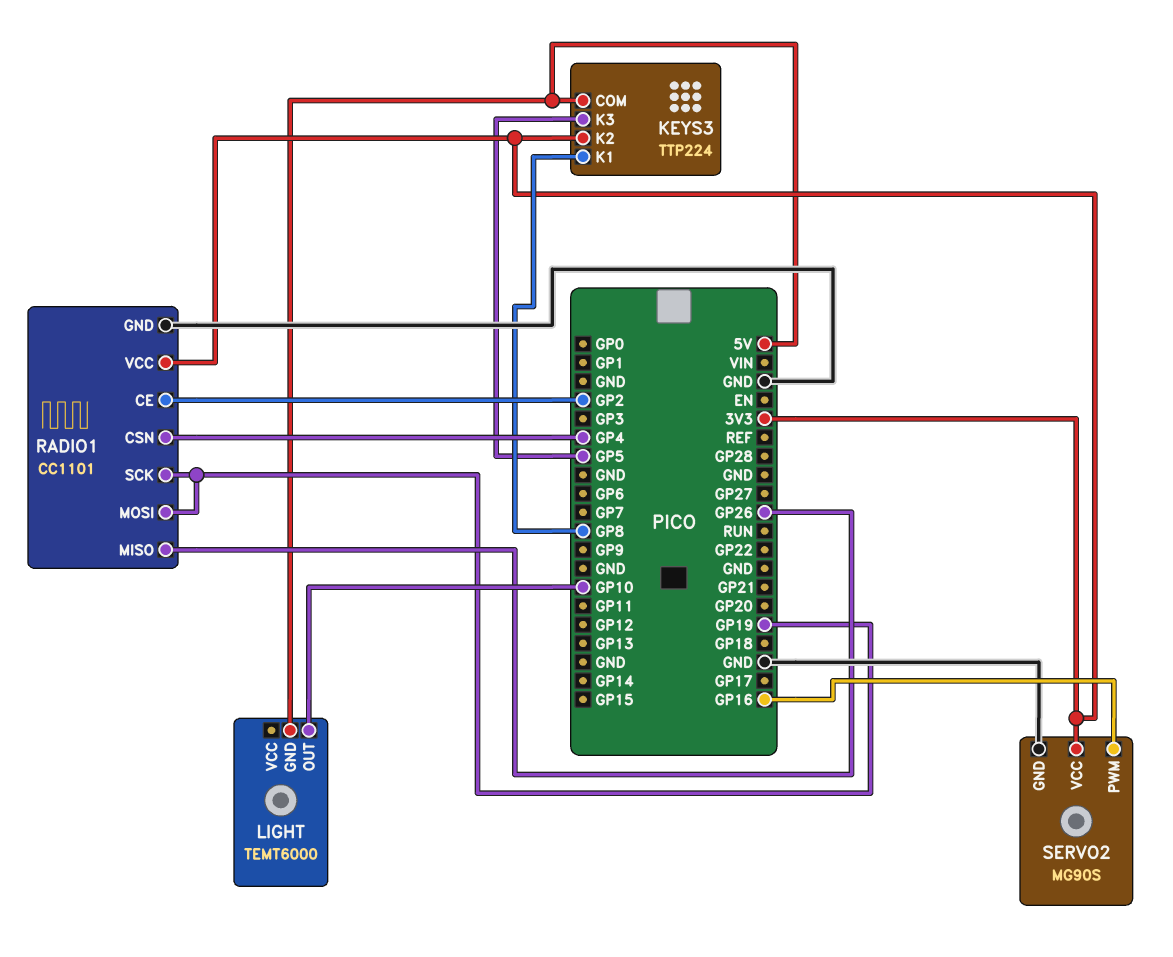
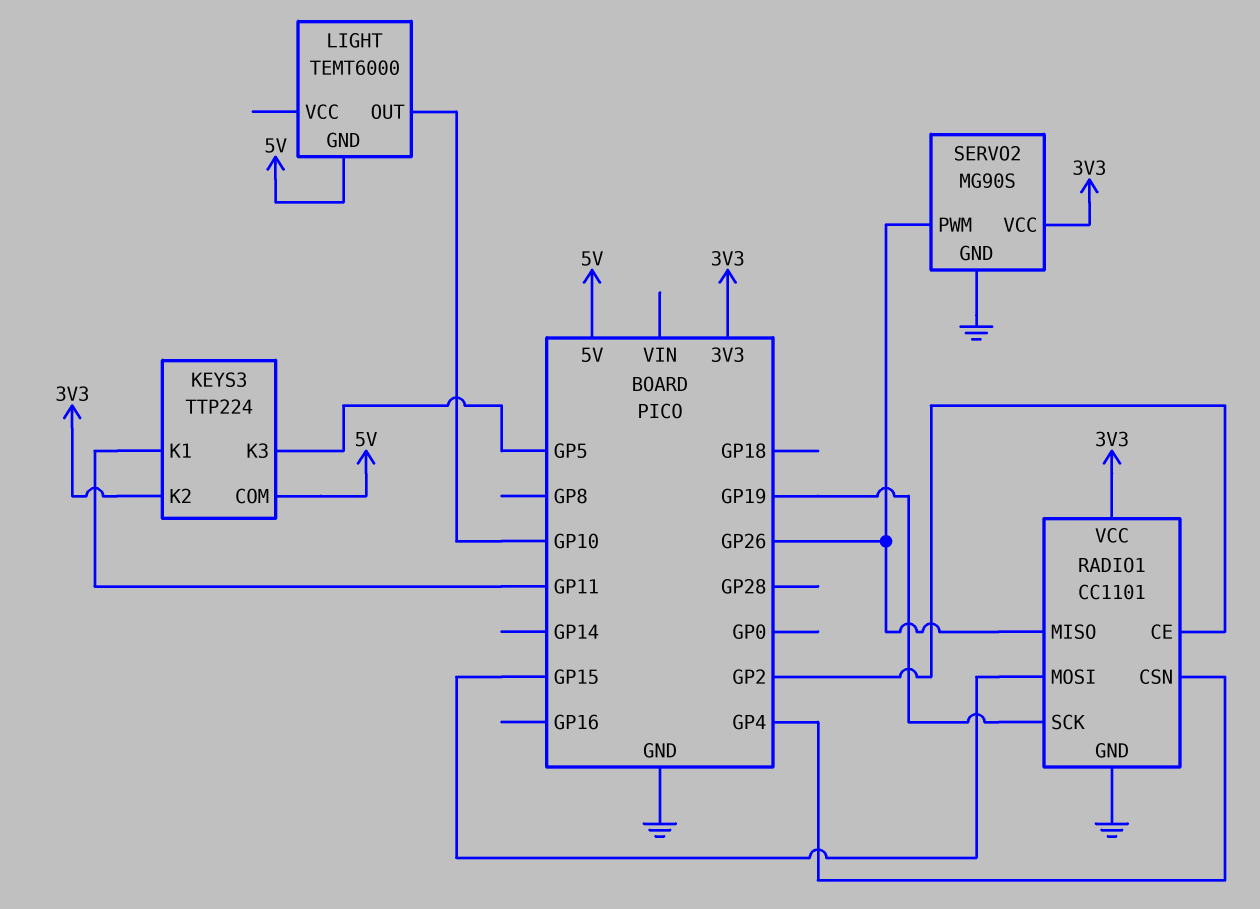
KEYS3 pin K1: GP8 -> GP11
RADIO1 pin MOSI: GP19 -> GP15
SERVO2 pin PWM: GP16 -> GP26

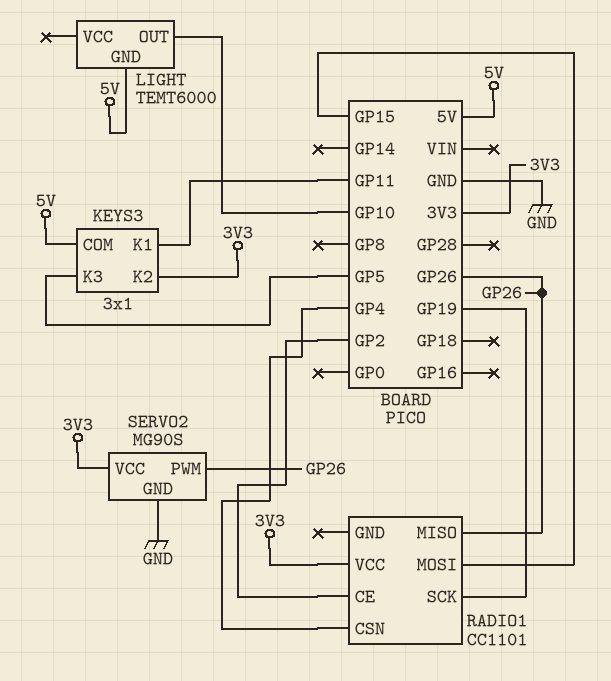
KEYS3: TTP224 -> 3x1
RADIO1 pin GND: GND -> none

